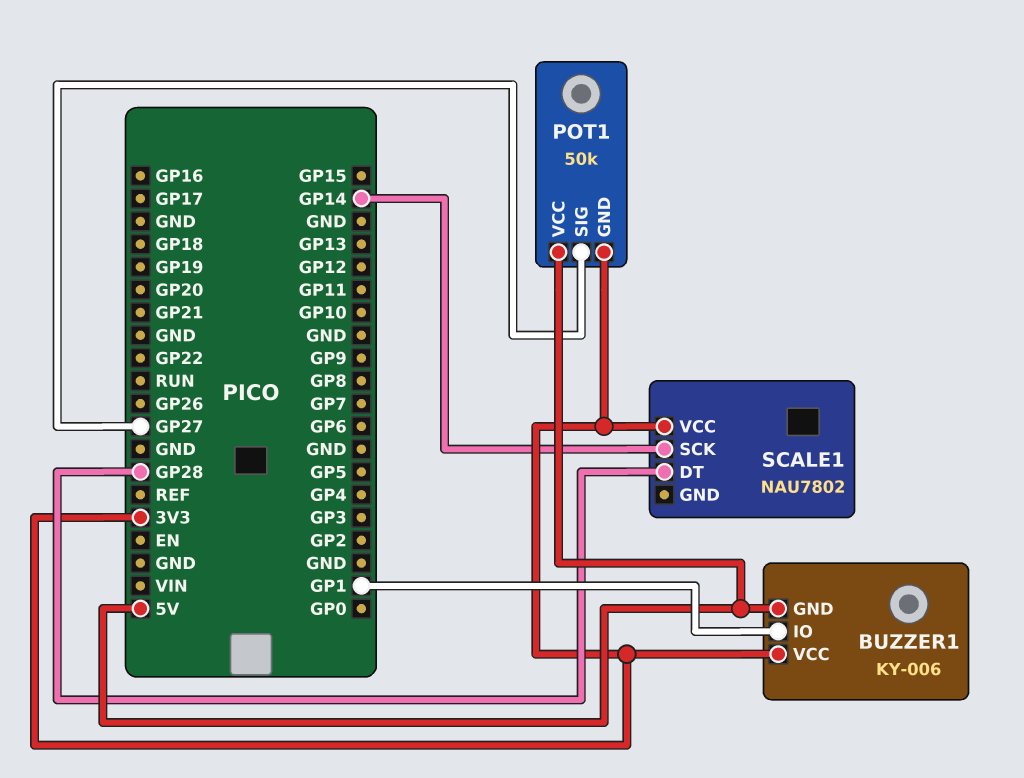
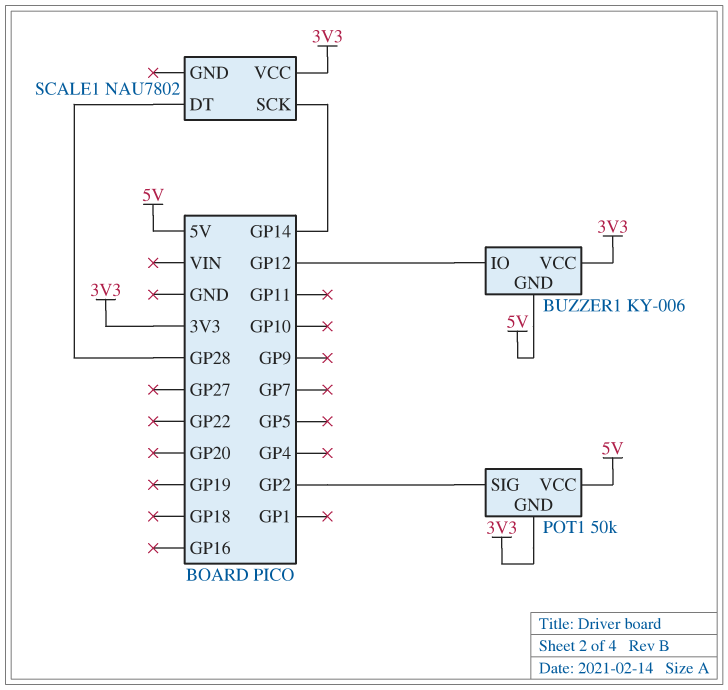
BUZZER1 pin IO: GP1 -> GP12
POT1 pin SIG: GP27 -> GP2

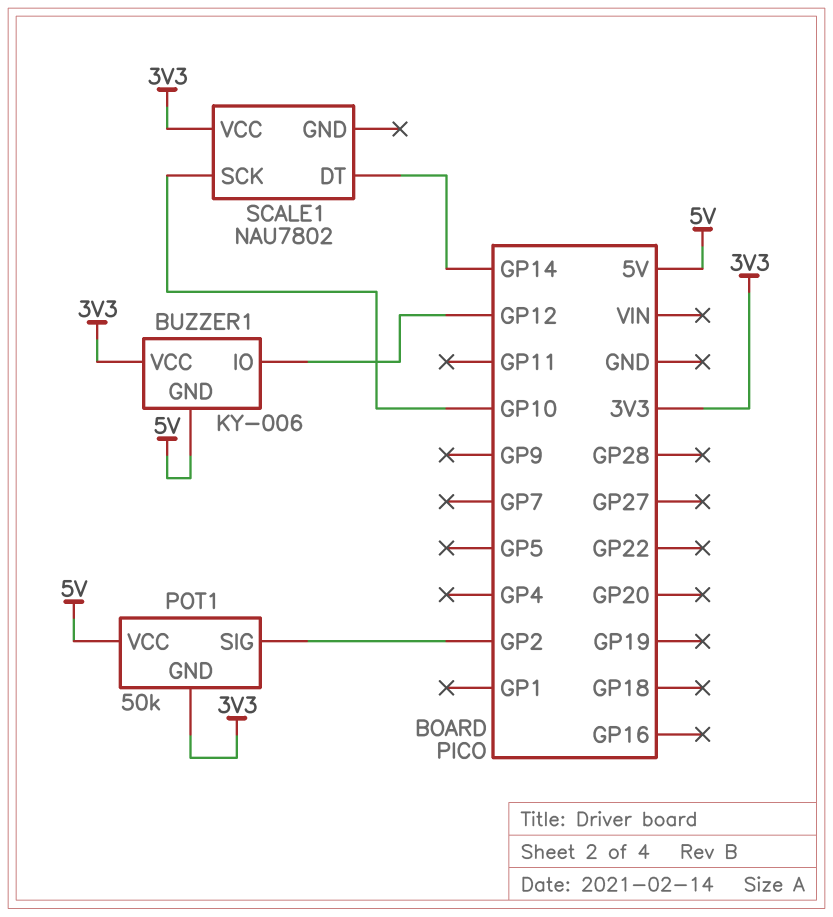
SCALE1 pin DT: GP28 -> GP14
SCALE1 pin SCK: GP14 -> GP10

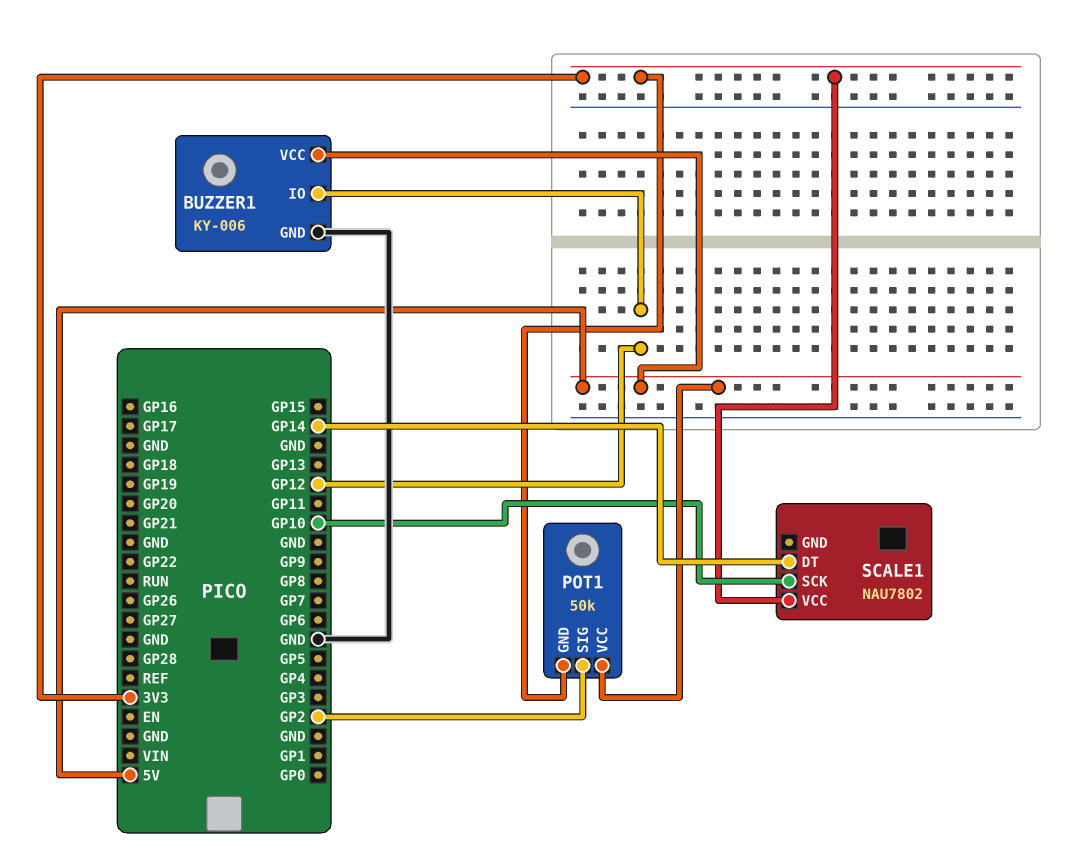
BUZZER1 pin GND: 5V -> GND
BUZZER1 pin VCC: 3V3 -> 5V

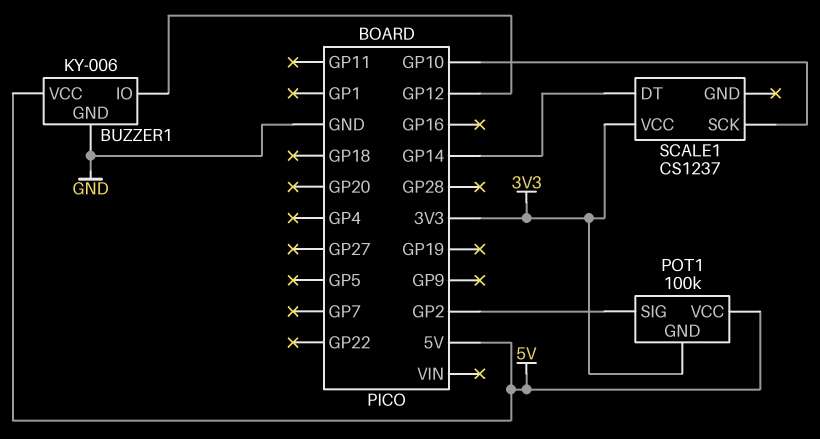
POT1: 50k -> 100k
SCALE1: NAU7802 -> CS1237

